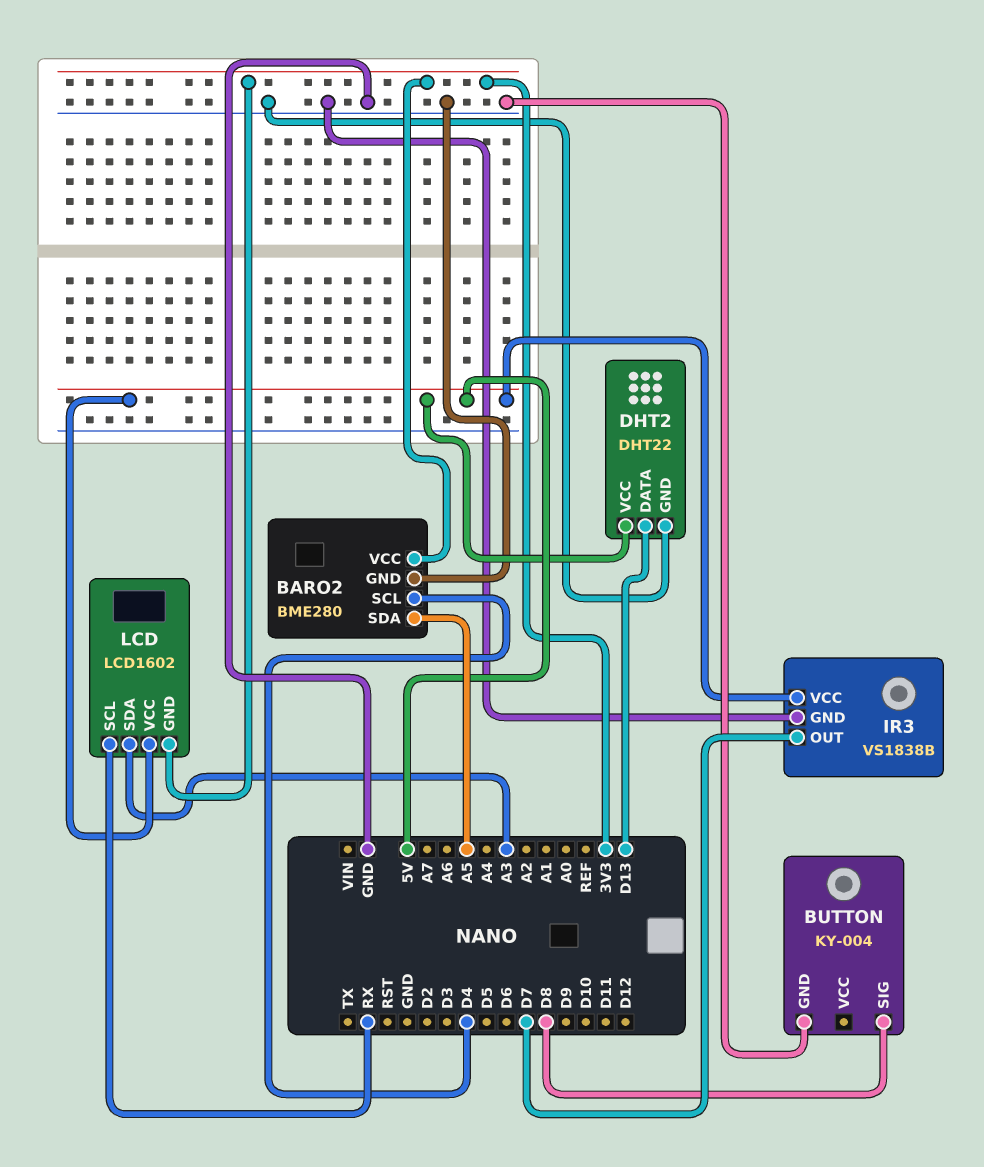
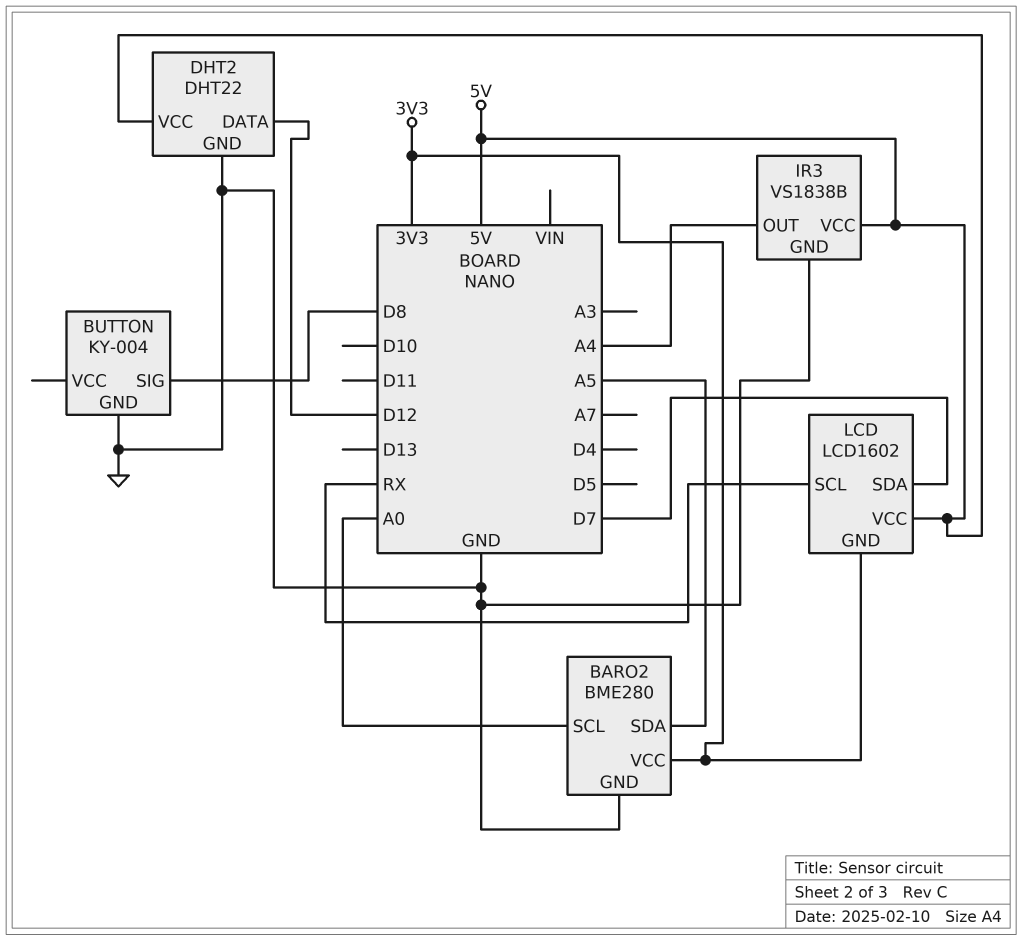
BARO2 pin SCL: D4 -> A0
DHT2 pin DATA: D13 -> D12
IR3 pin OUT: D7 -> A4
LCD pin SDA: A3 -> D7

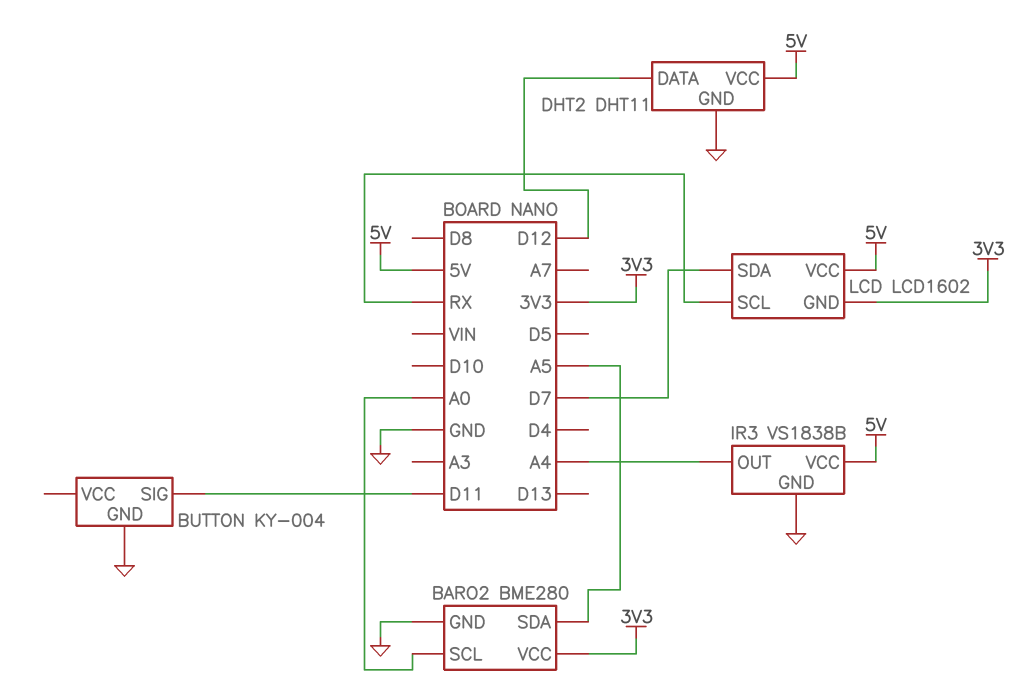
BUTTON pin SIG: D8 -> D11
DHT2: DHT22 -> DHT11

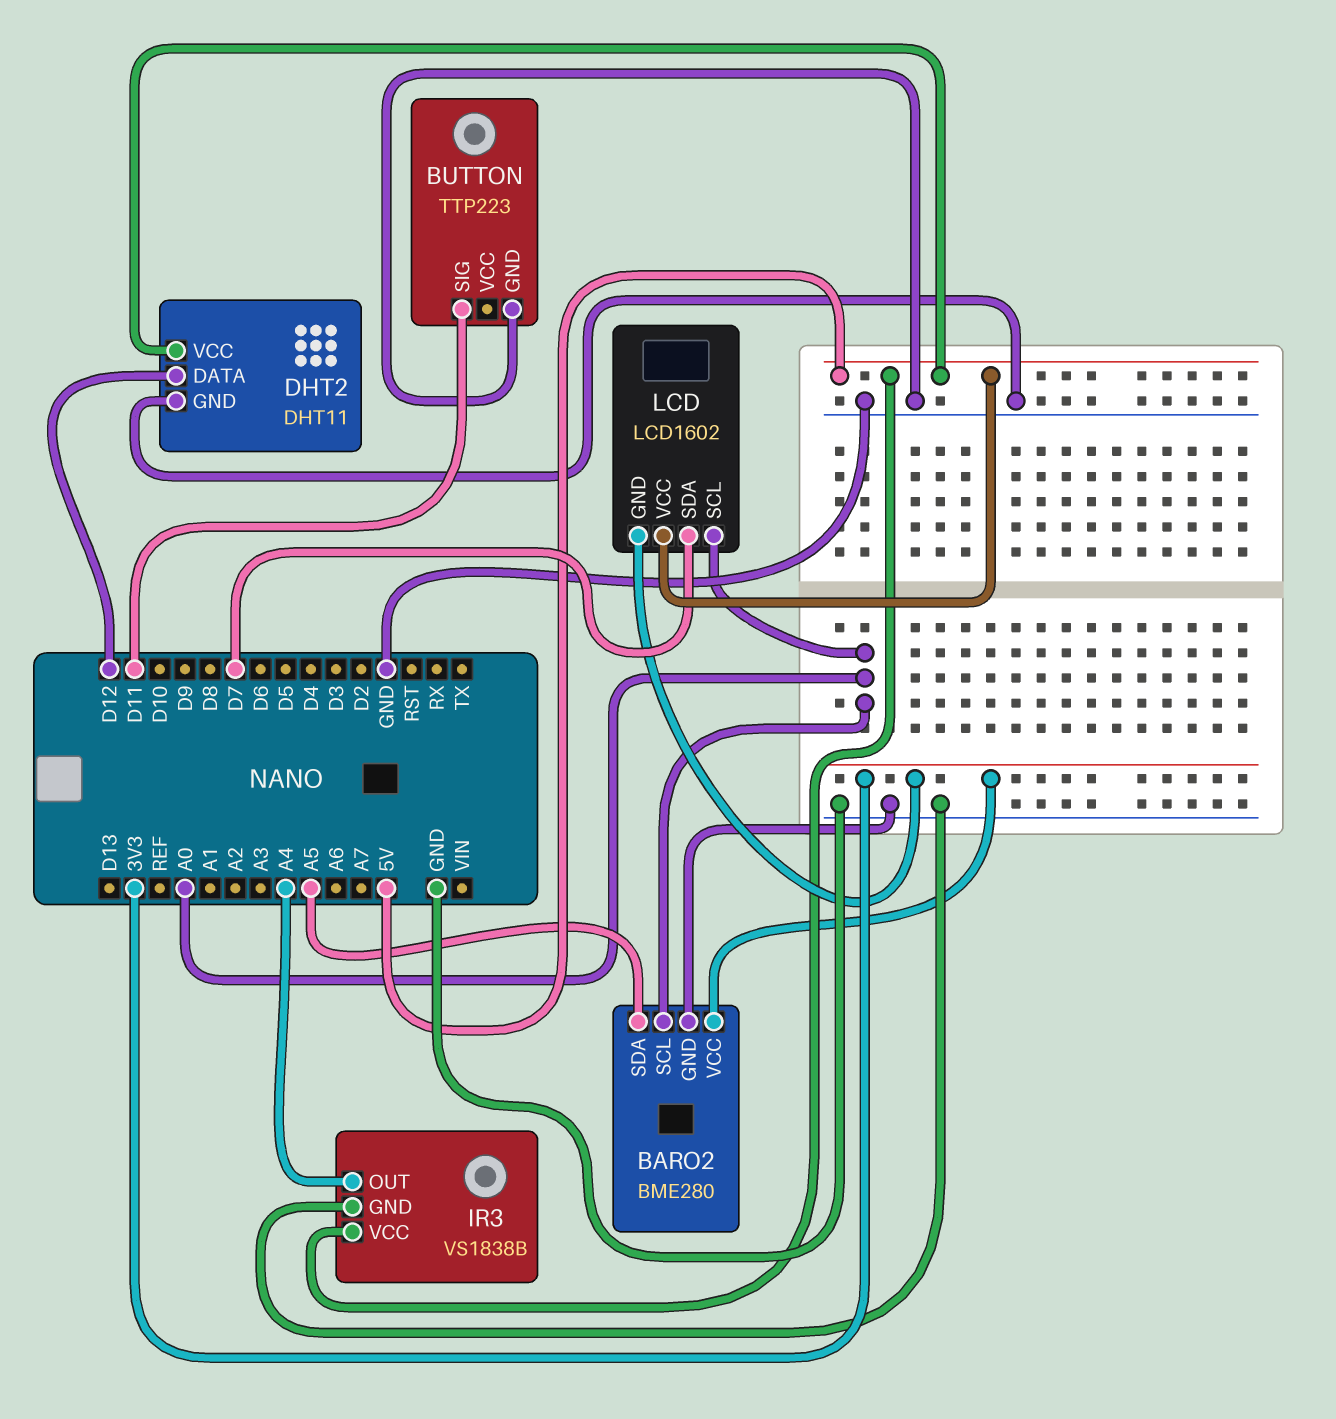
BUTTON: KY-004 -> TTP223
LCD pin SCL: RX -> A0

